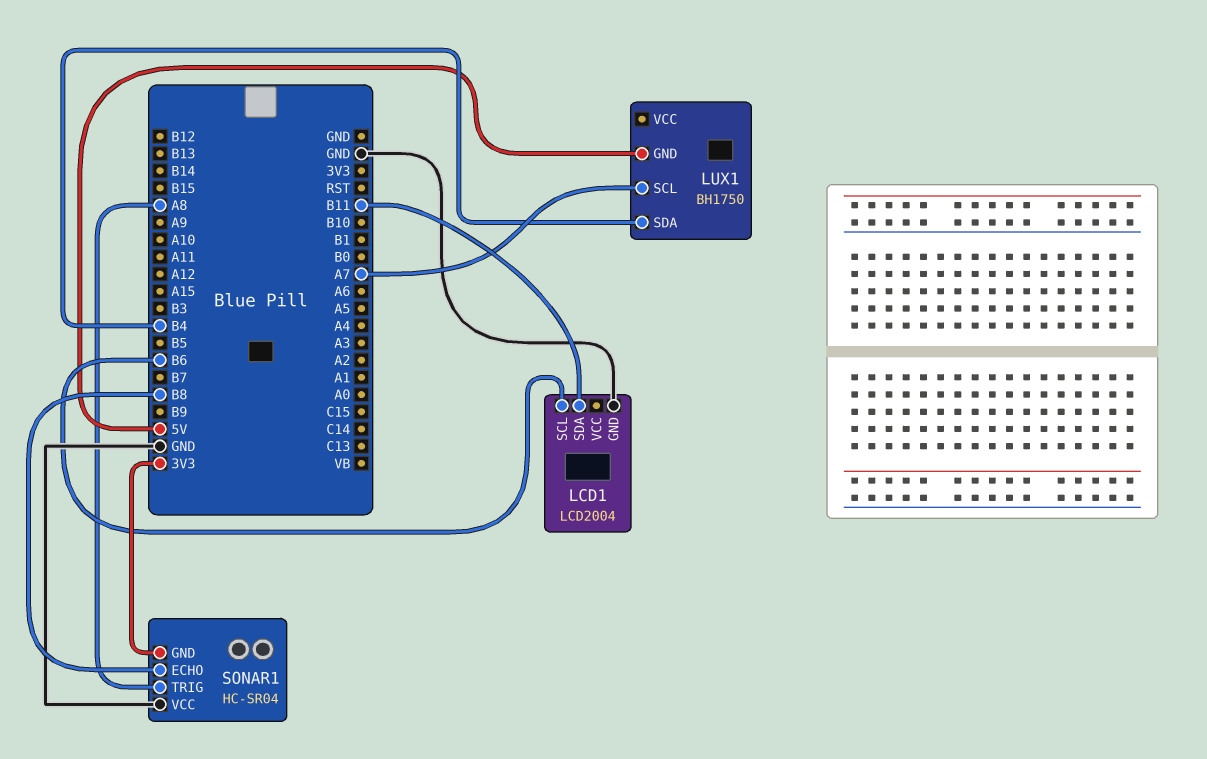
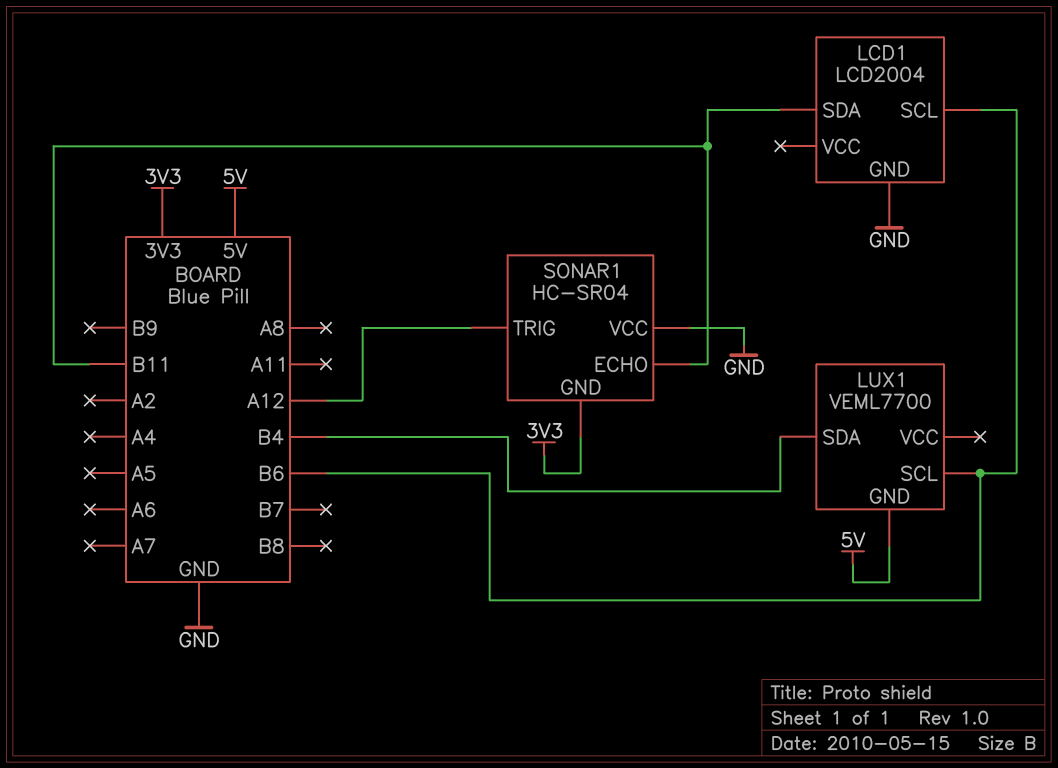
LUX1: BH1750 -> VEML7700
LUX1 pin SCL: A7 -> B6
SONAR1 pin ECHO: B8 -> B11
SONAR1 pin TRIG: A8 -> A12

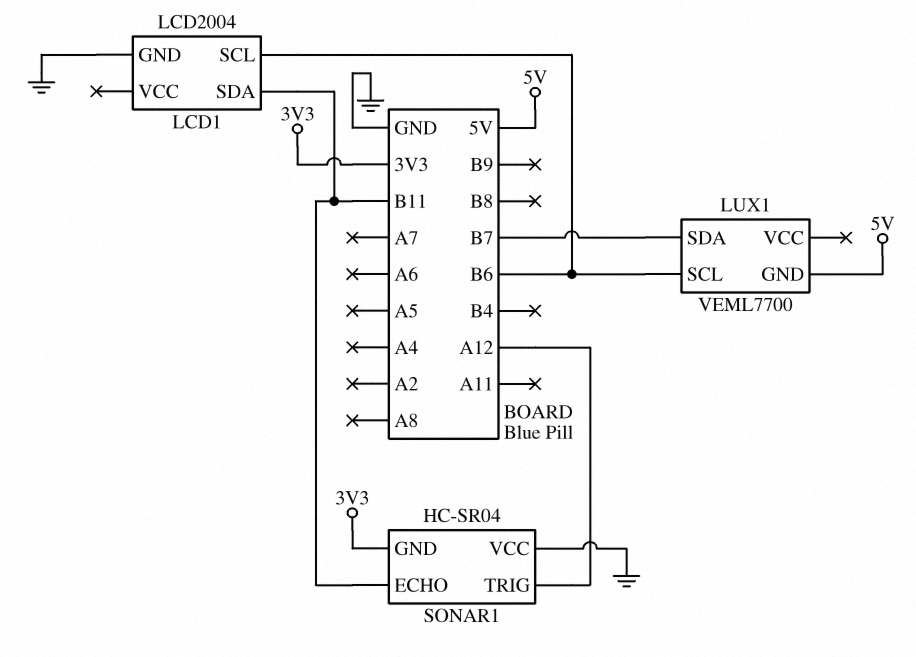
LUX1 pin SDA: B4 -> B7

